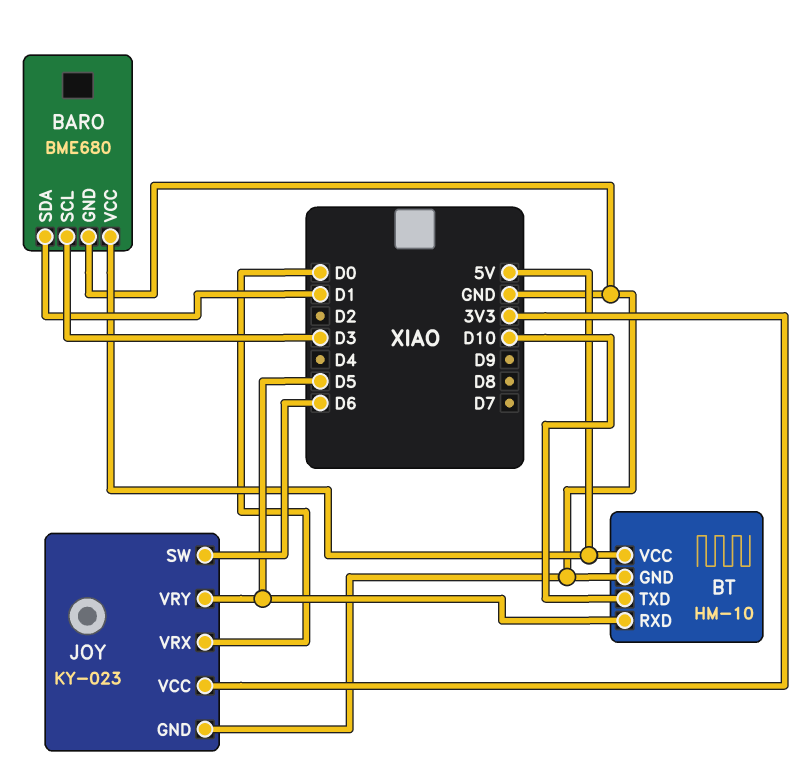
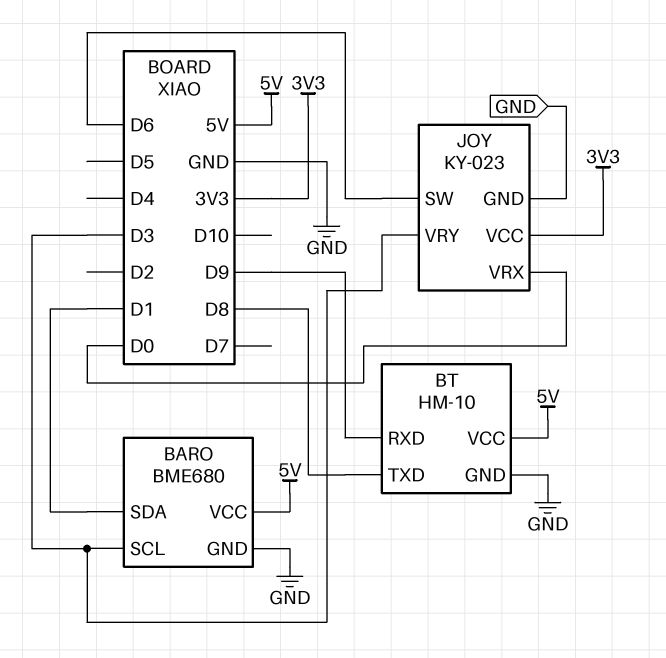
BT pin RXD: D5 -> D9
BT pin TXD: D10 -> D8
JOY pin VRY: D5 -> D3

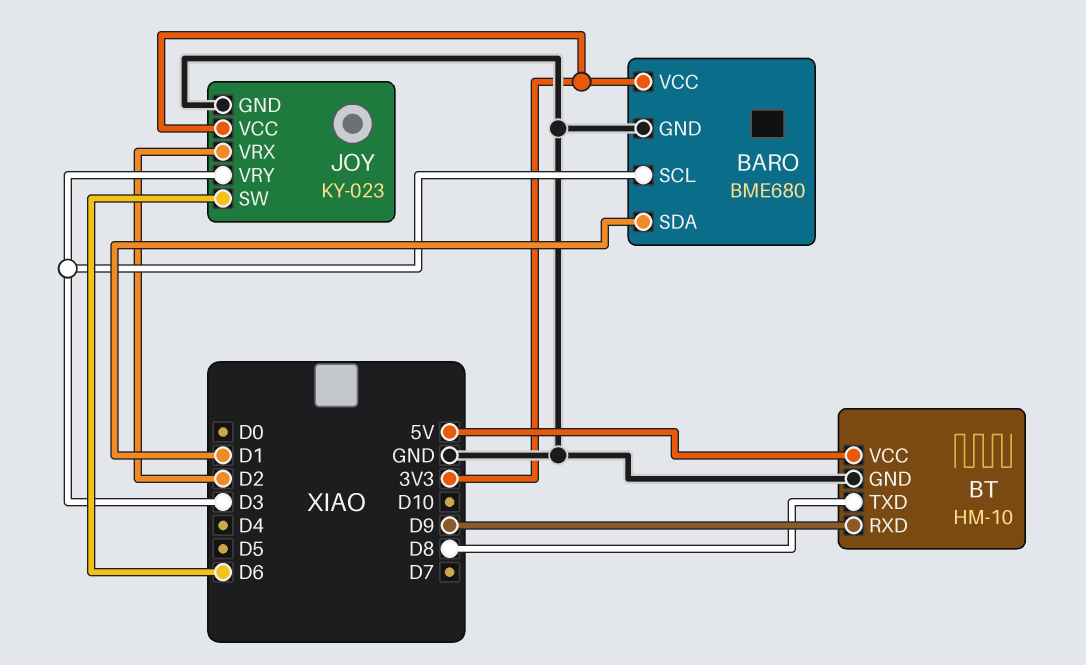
BARO pin VCC: 5V -> 3V3
JOY pin VRX: D0 -> D2

